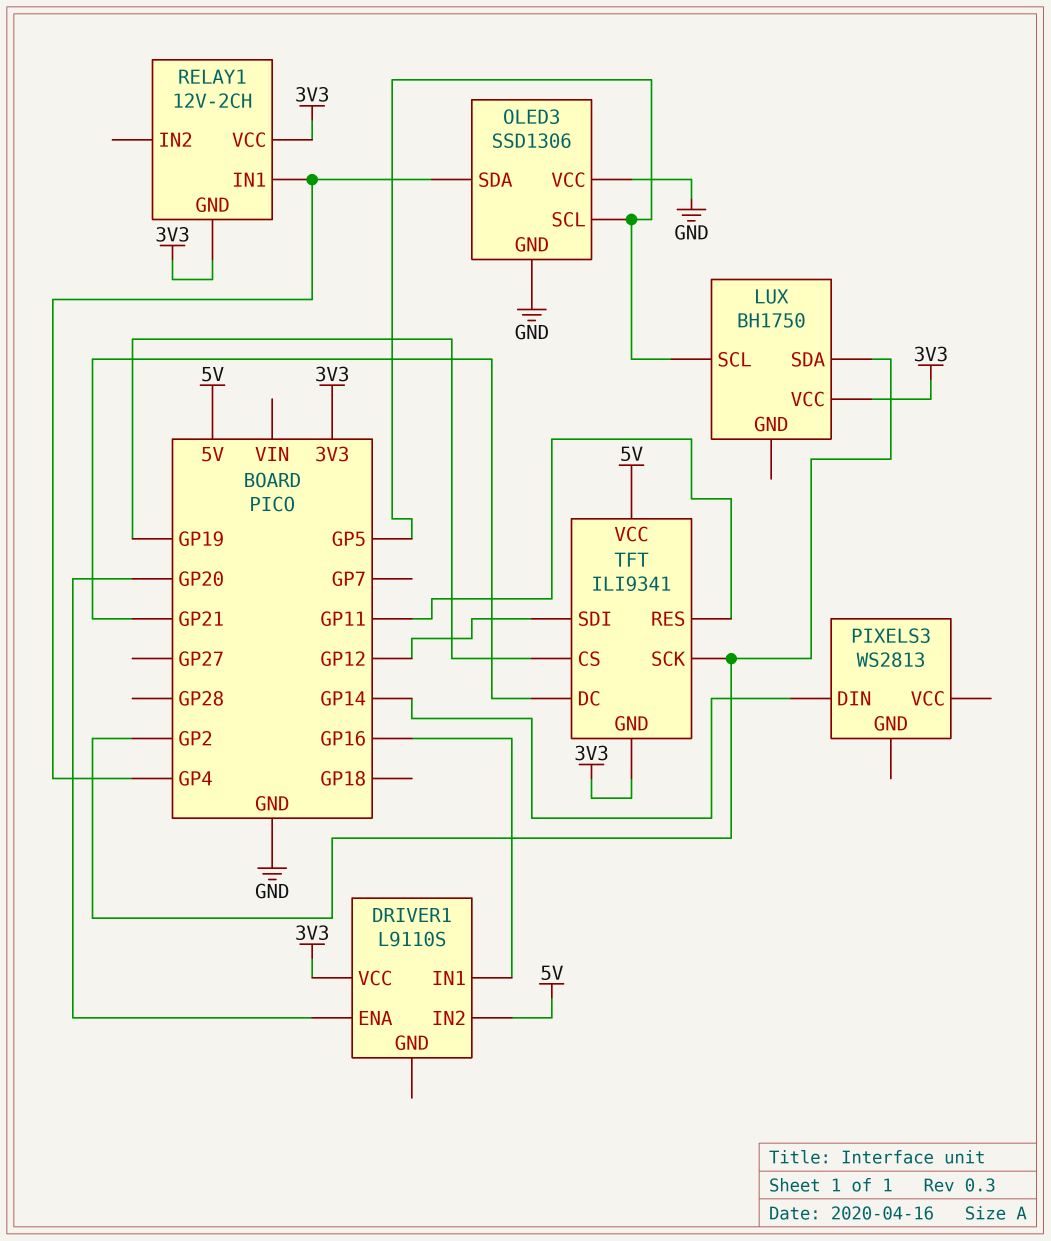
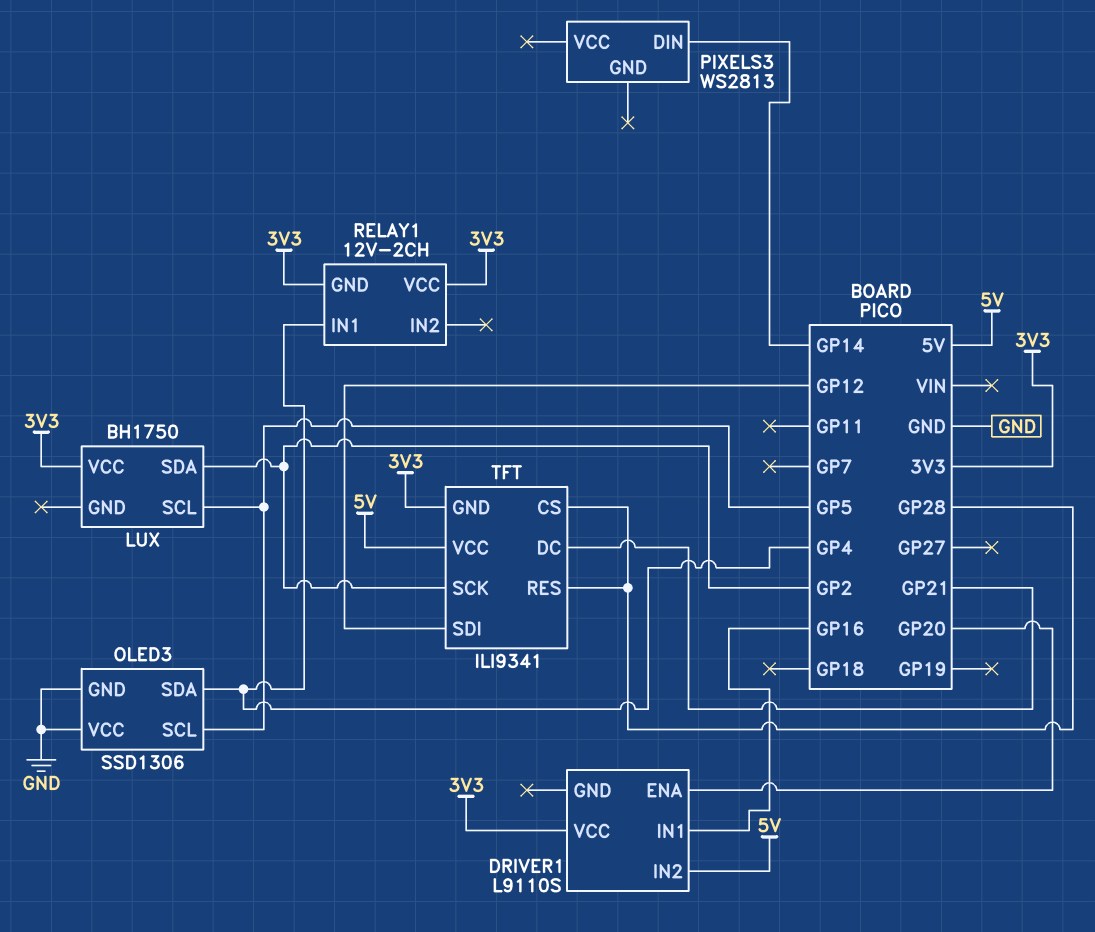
TFT pin CS: GP19 -> GP28
TFT pin RES: GP11 -> GP28

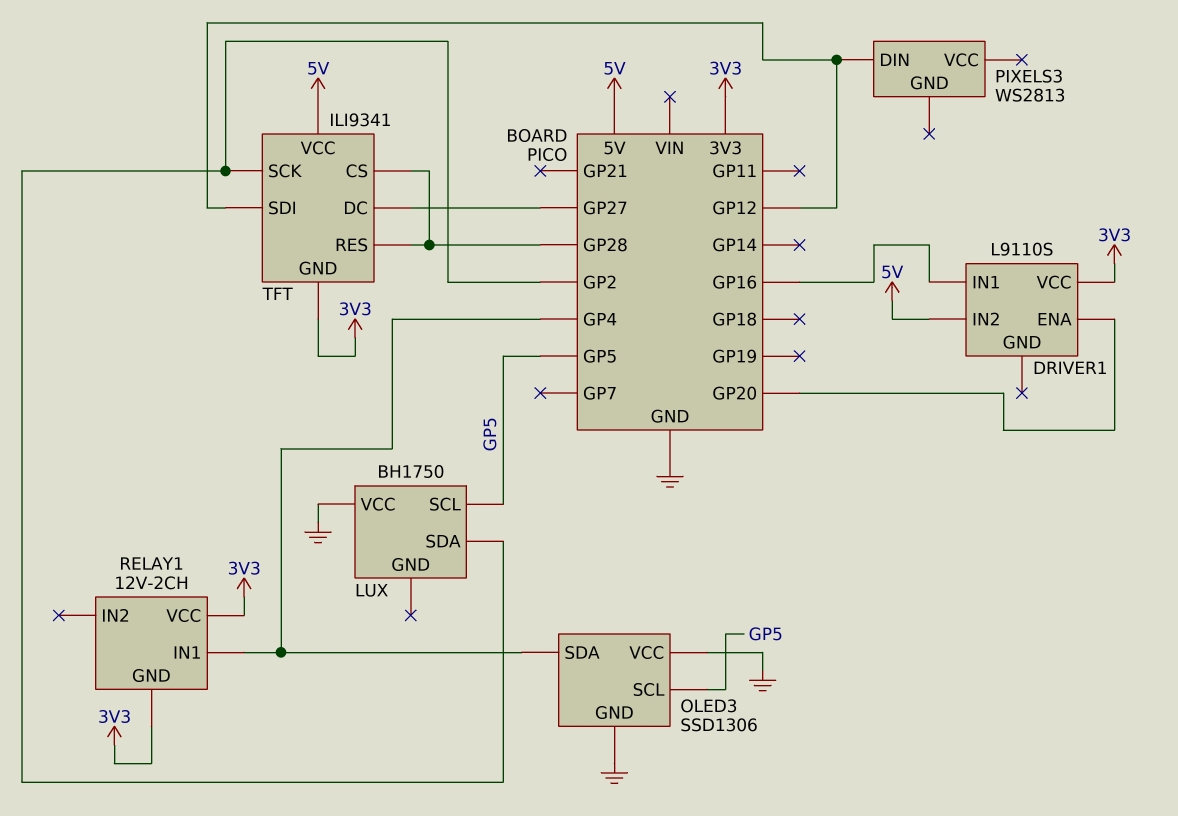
LUX pin VCC: 3V3 -> GND
PIXELS3 pin DIN: GP14 -> GP12
TFT pin DC: GP21 -> GP27

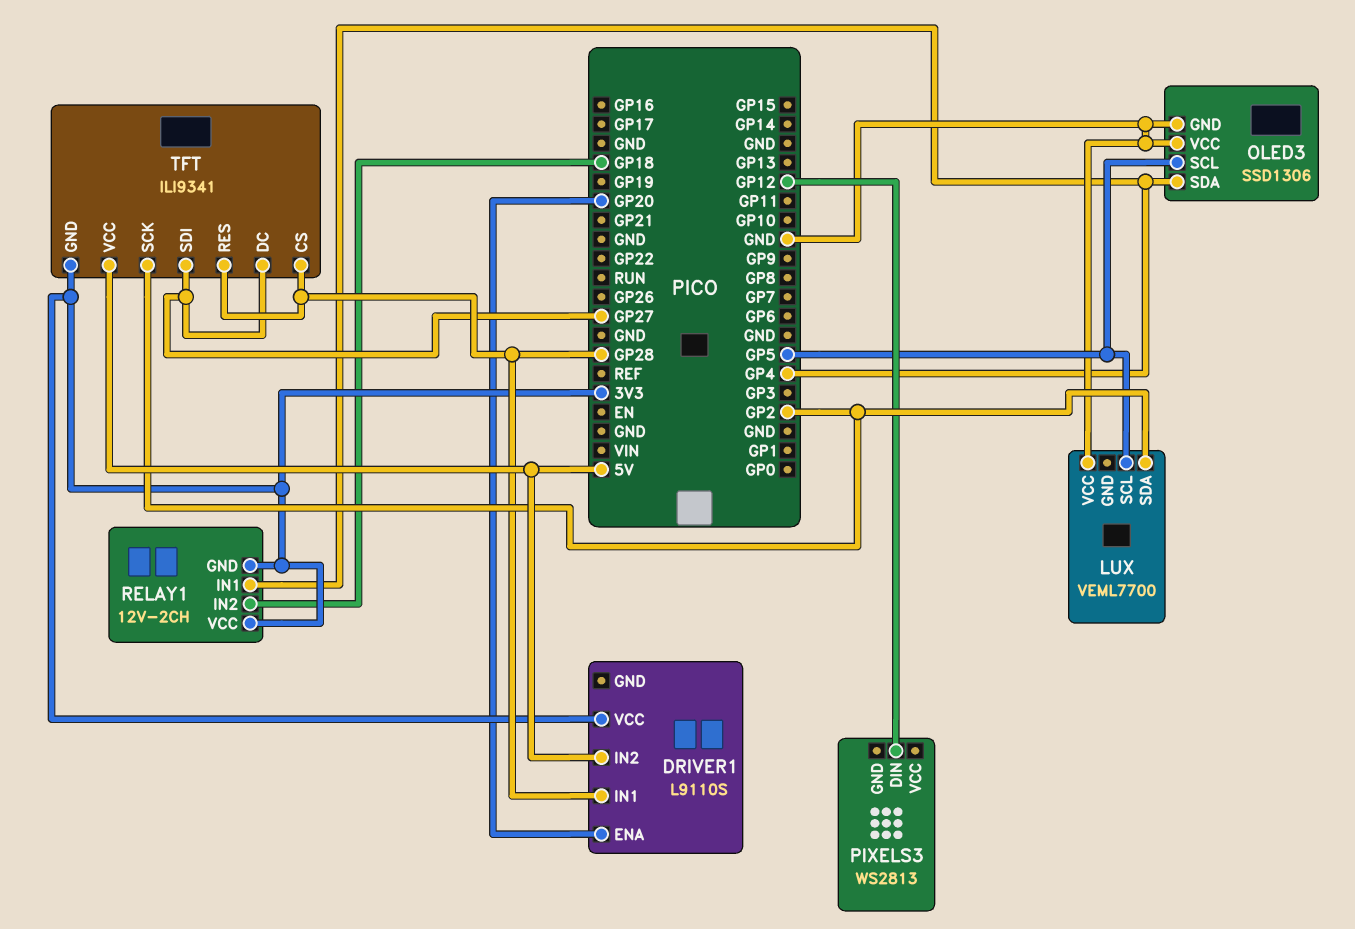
DRIVER1 pin IN1: GP16 -> GP28
LUX: BH1750 -> VEML7700
RELAY1 pin IN2: none -> GP18
TFT pin SDI: GP12 -> GP27

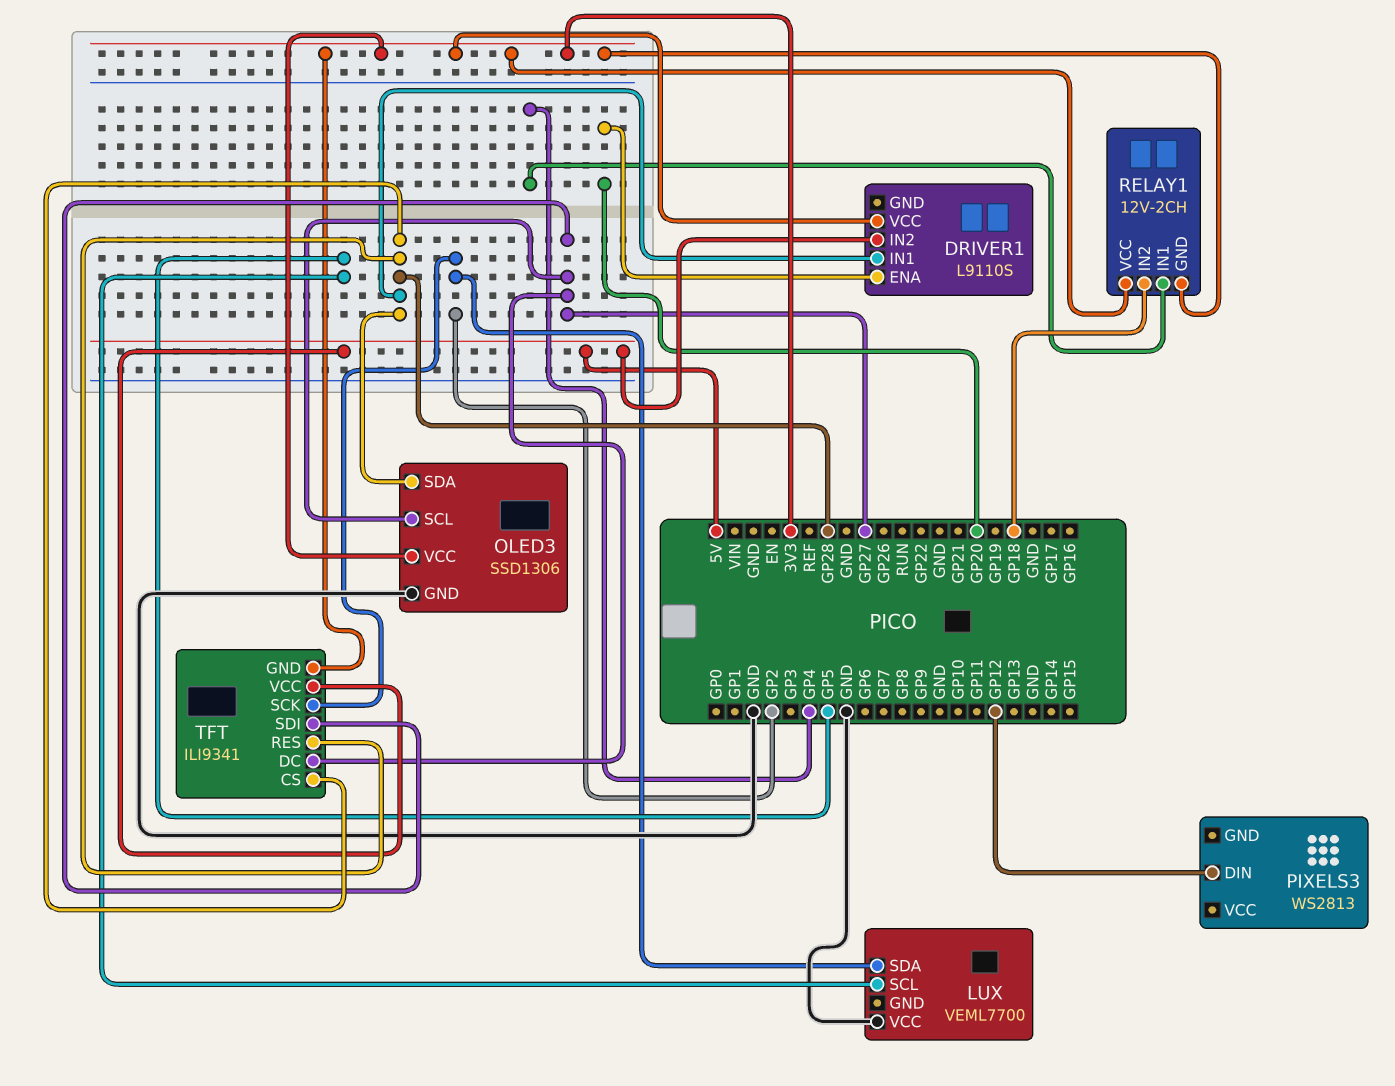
OLED3 pin SCL: GP5 -> GP27
OLED3 pin SDA: GP4 -> GP28
OLED3 pin VCC: GND -> 3V3

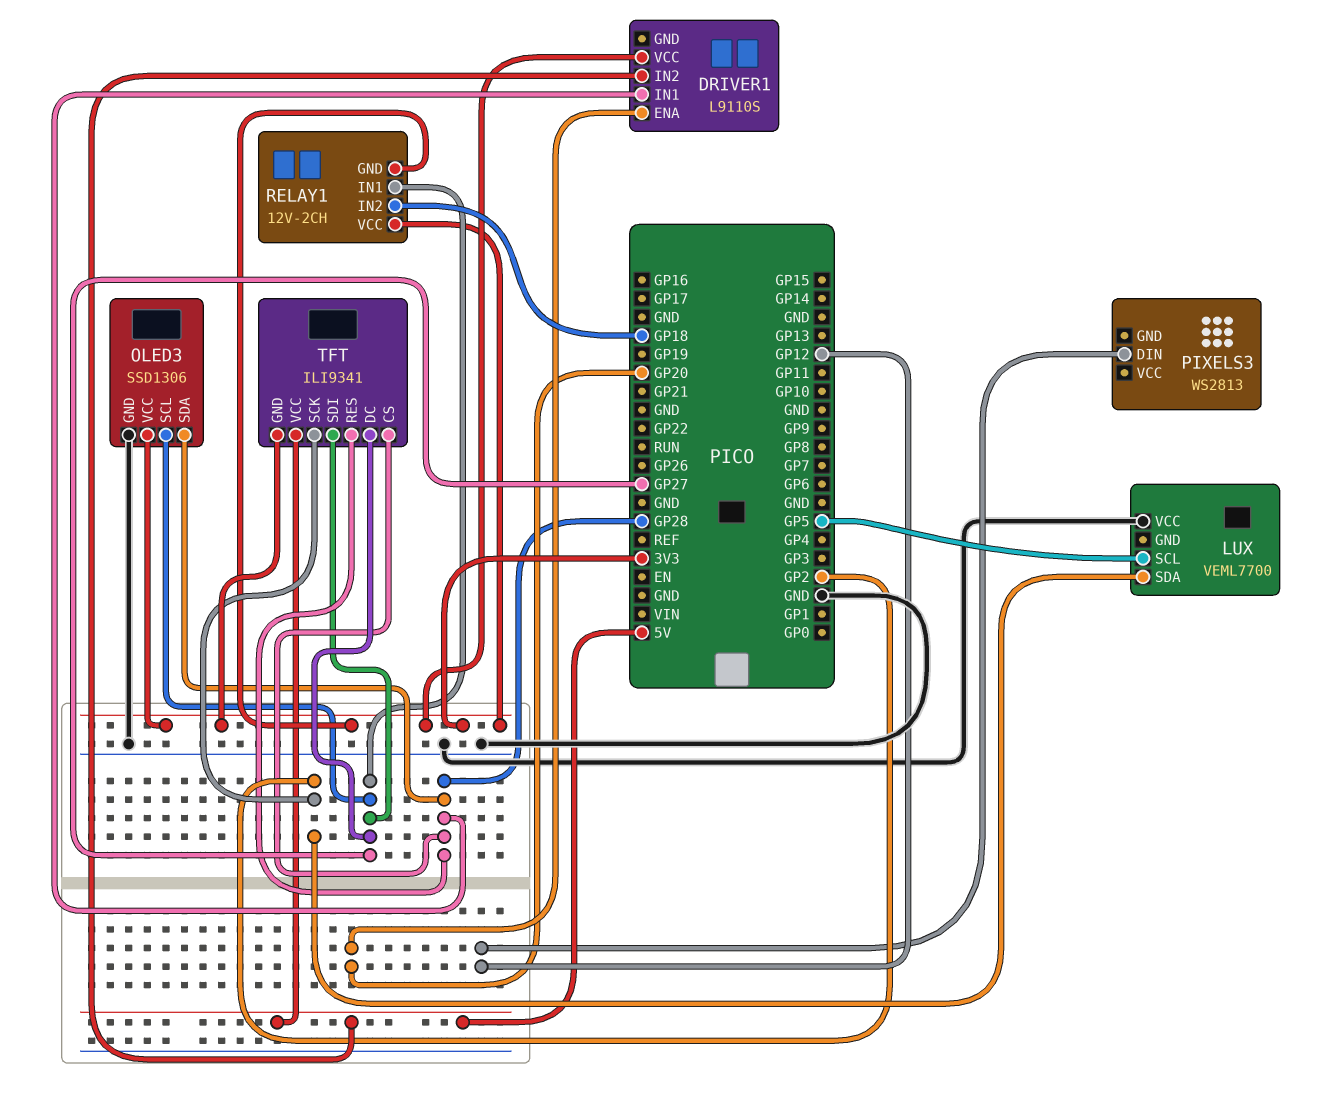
RELAY1 pin IN1: GP4 -> GP27

